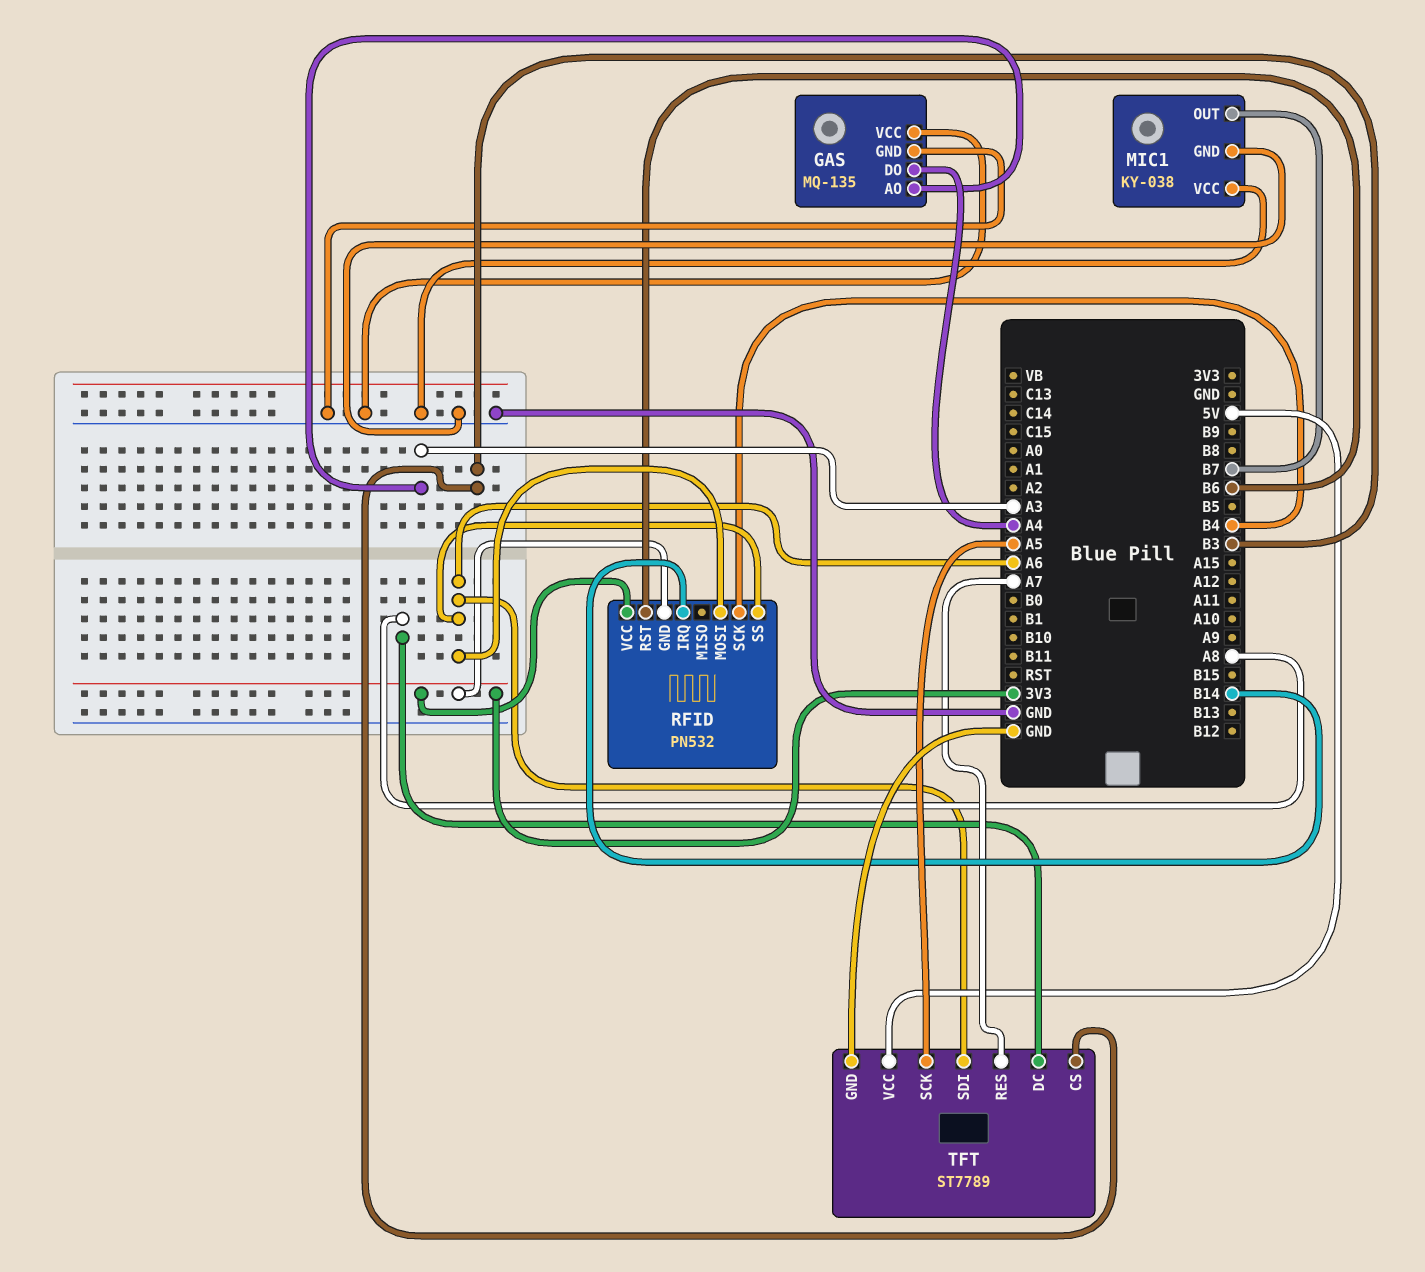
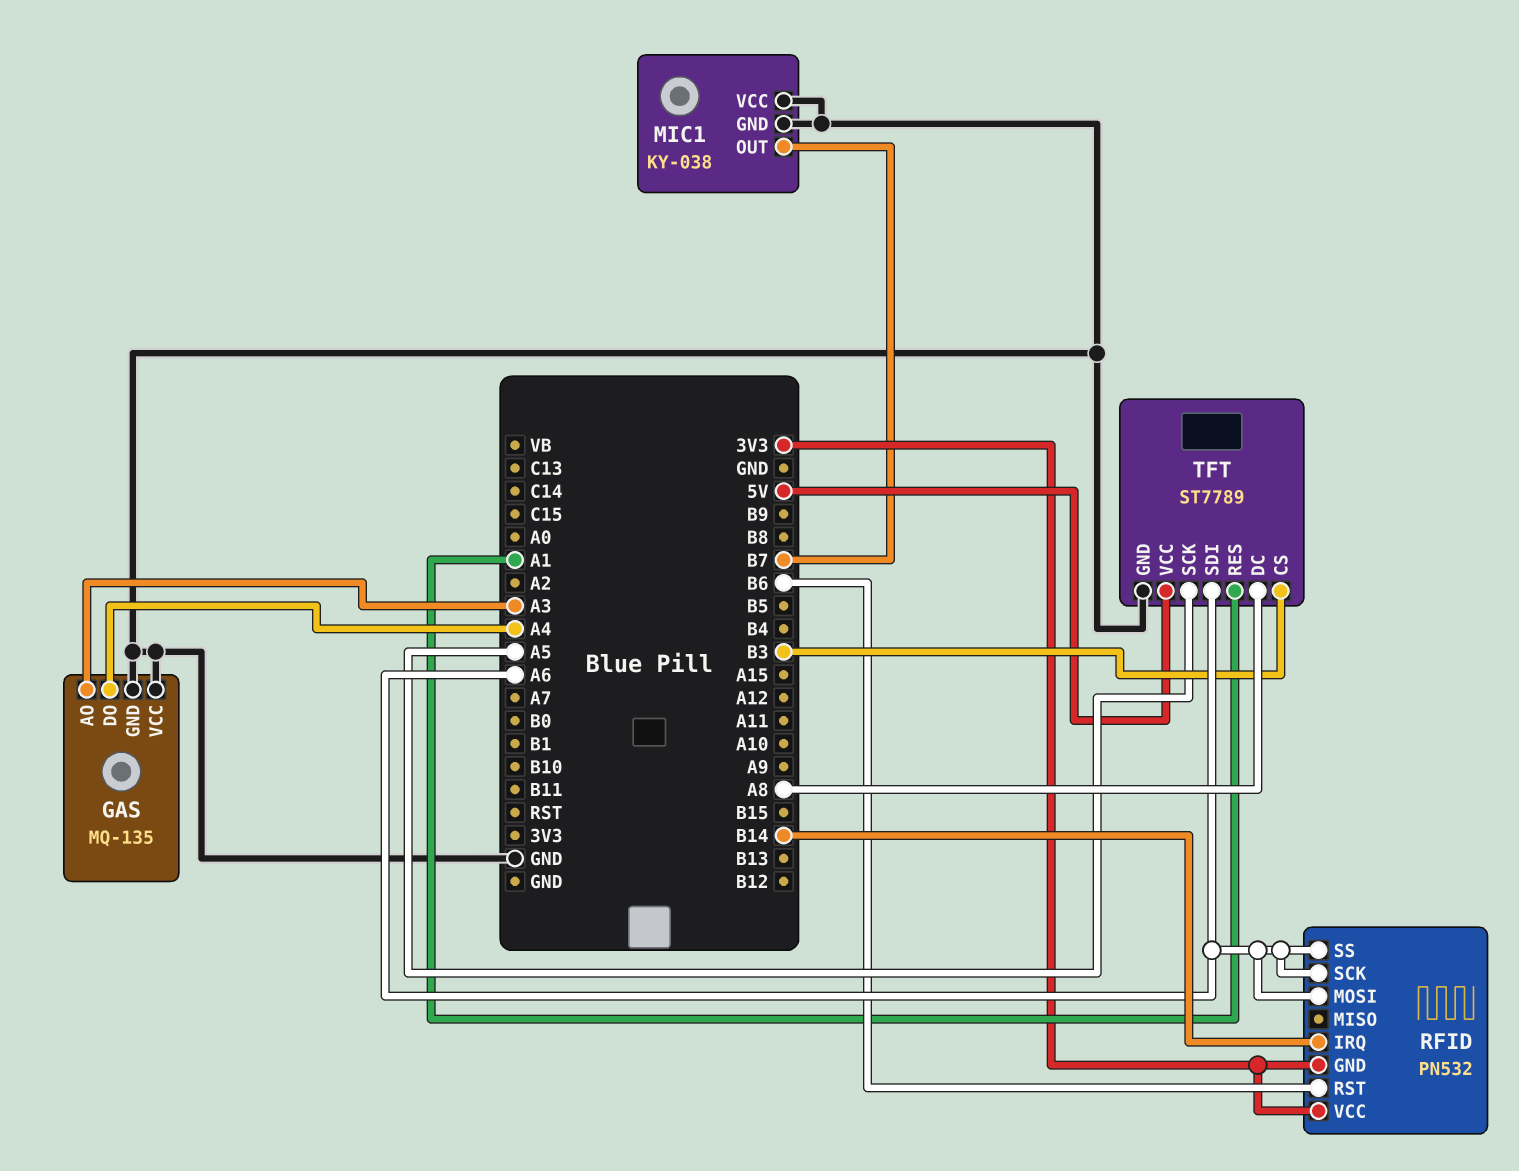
RFID pin SCK: B4 -> A6
TFT pin RES: A7 -> A1

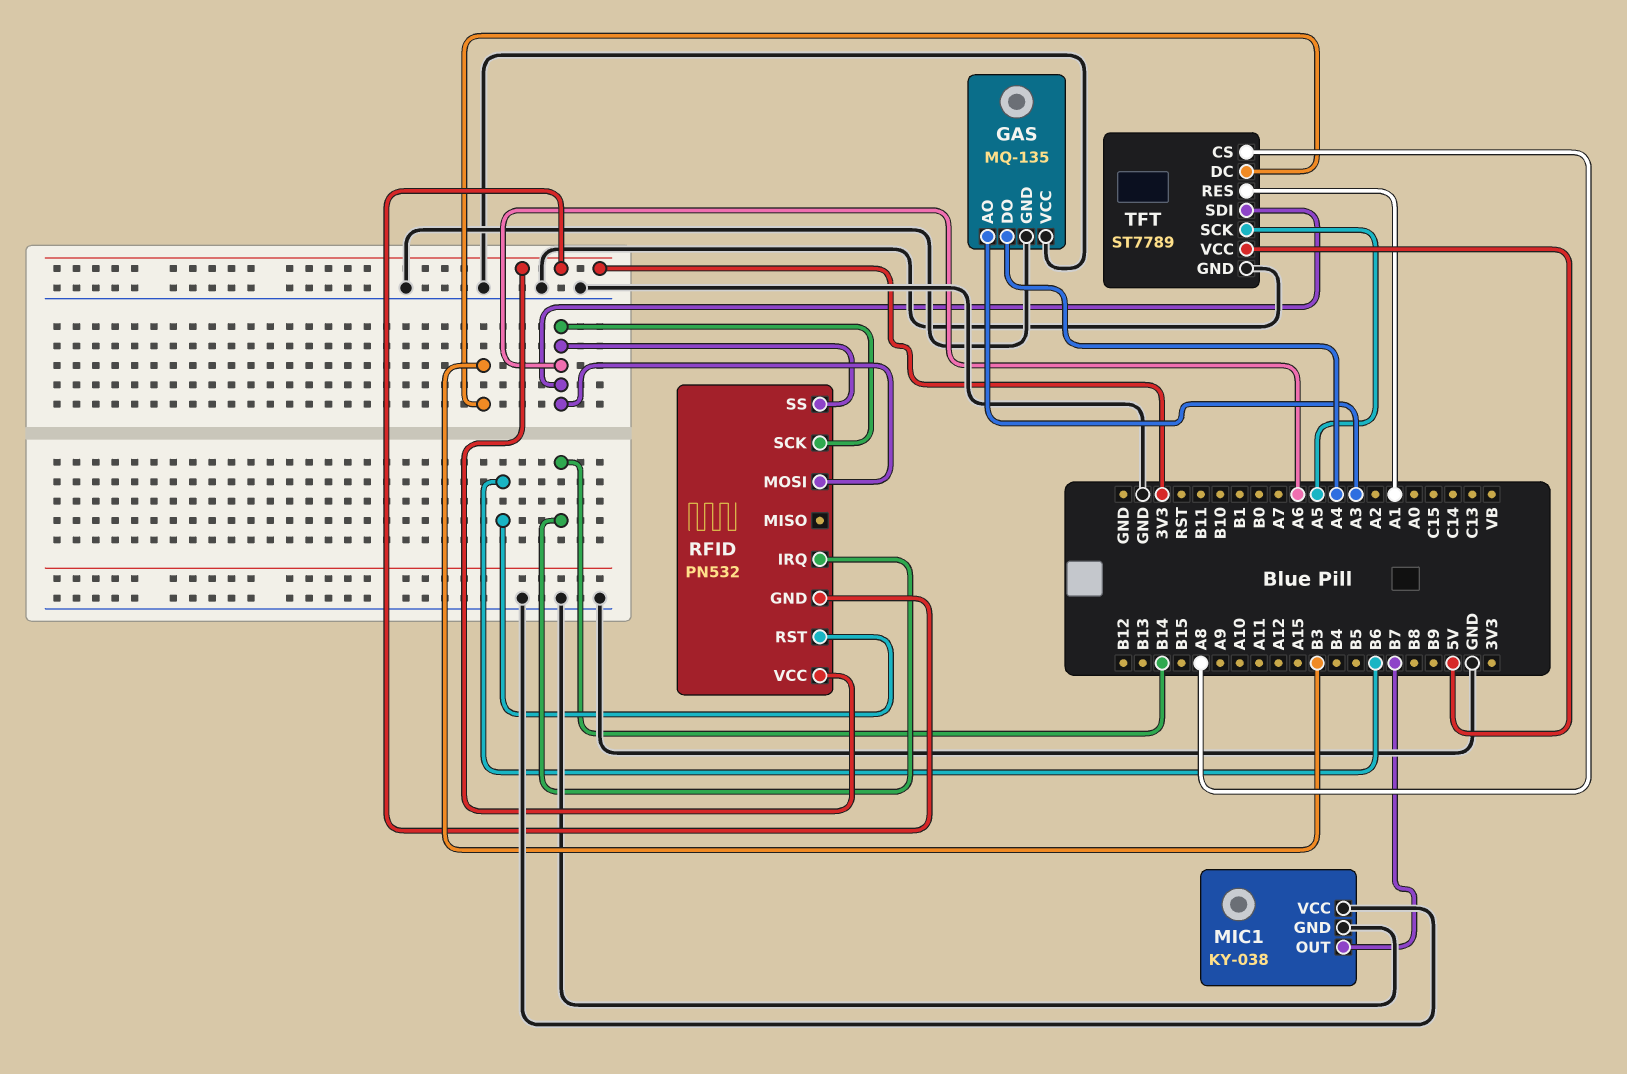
TFT pin CS: B3 -> A8
TFT pin DC: A8 -> B3

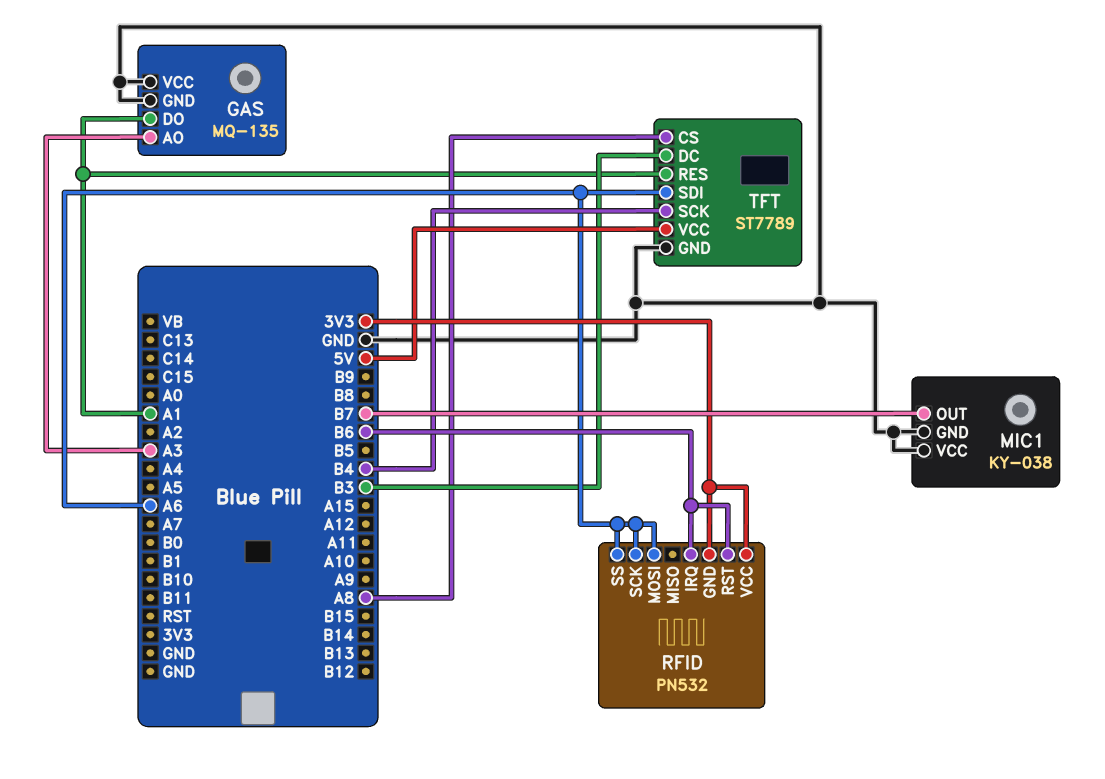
GAS pin DO: A4 -> A1
RFID pin IRQ: B14 -> B6
TFT pin SCK: A5 -> B4

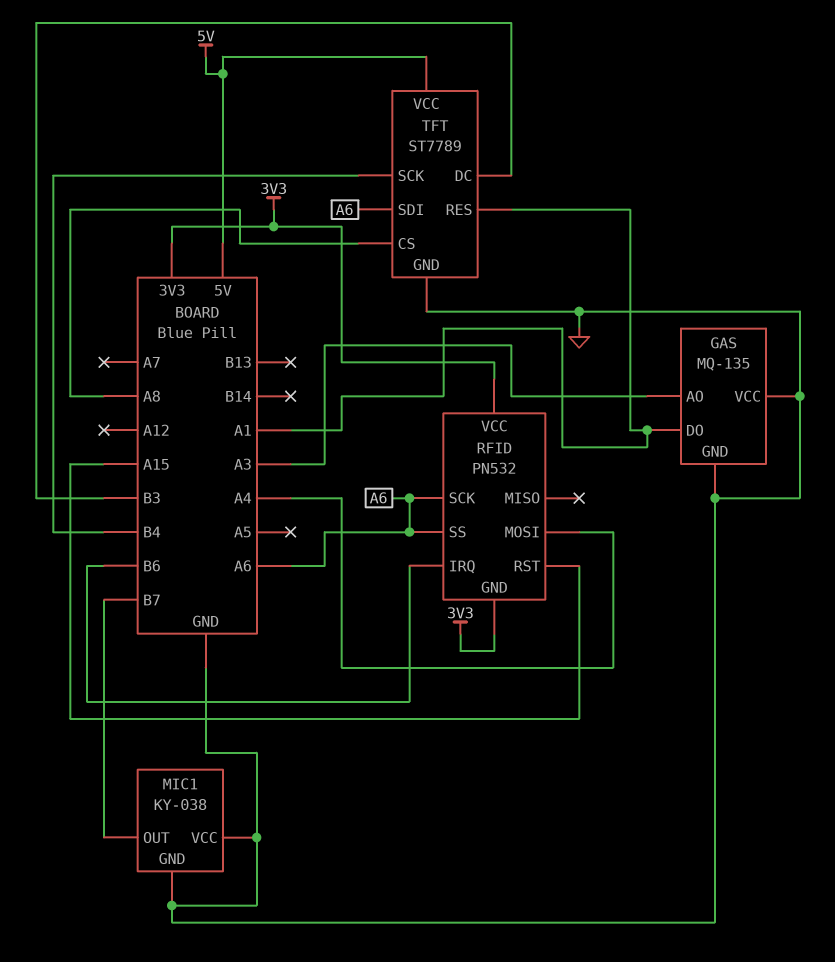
RFID pin MOSI: A6 -> A4
RFID pin RST: B6 -> A15

